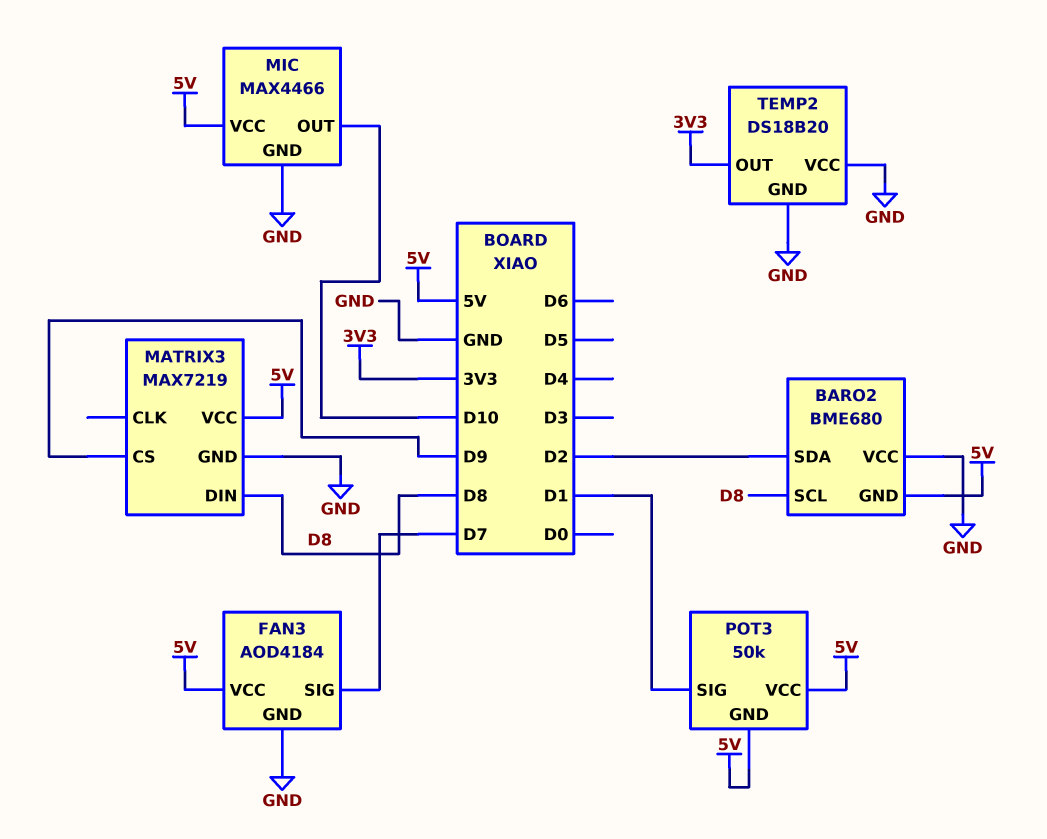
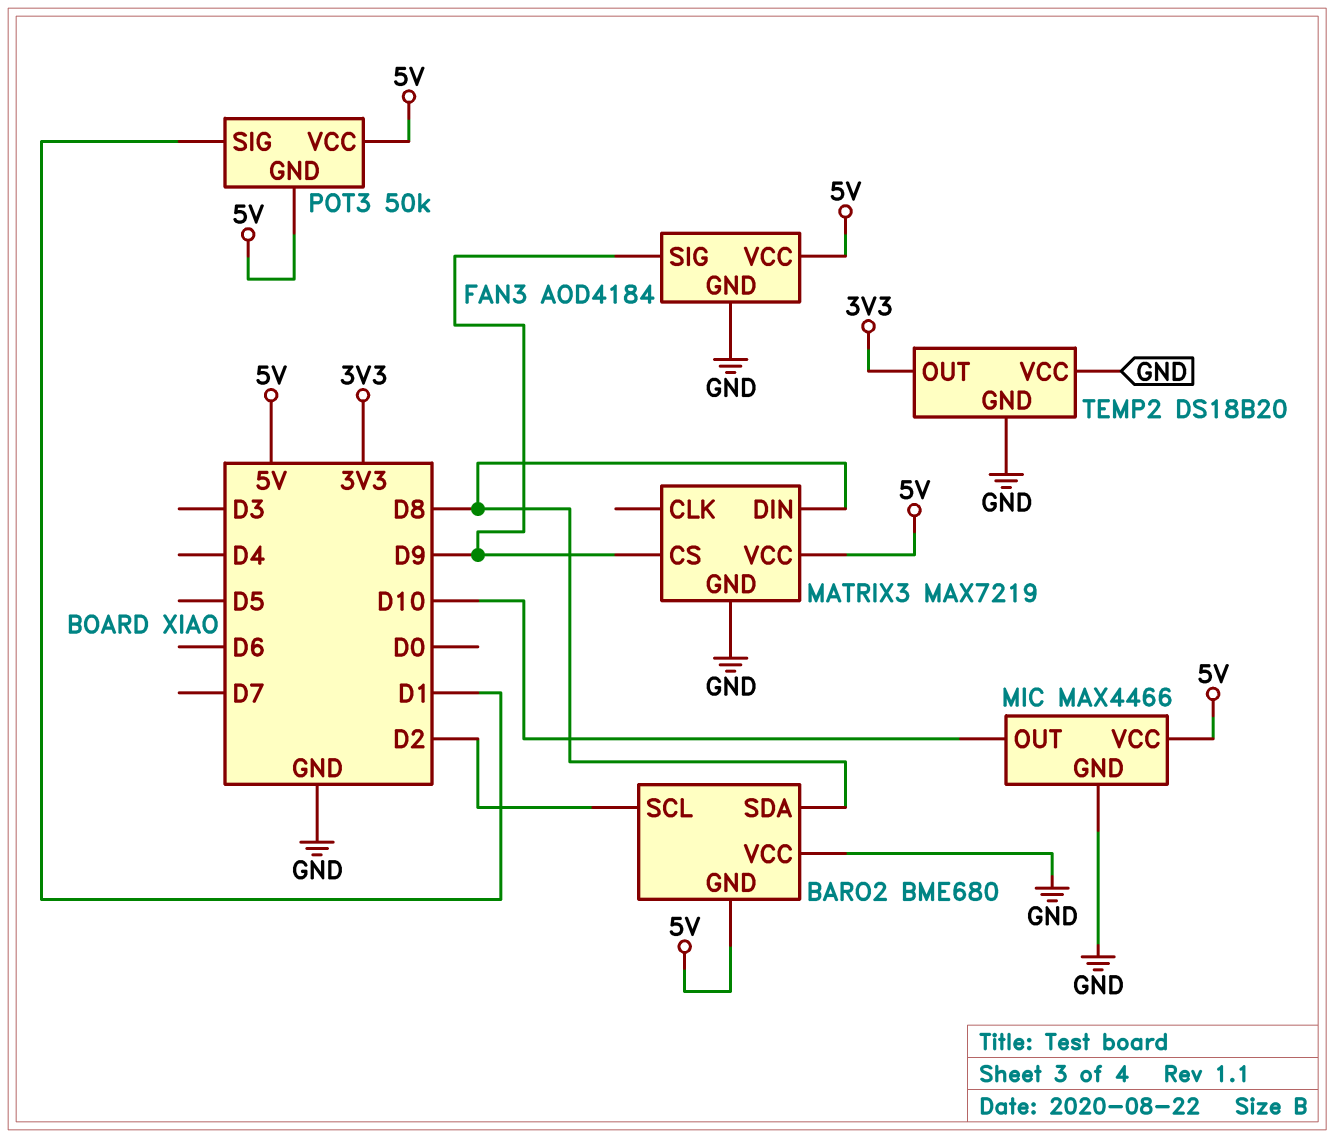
BARO2 pin SCL: D8 -> D2
BARO2 pin SDA: D2 -> D8
FAN3 pin SIG: D7 -> D9

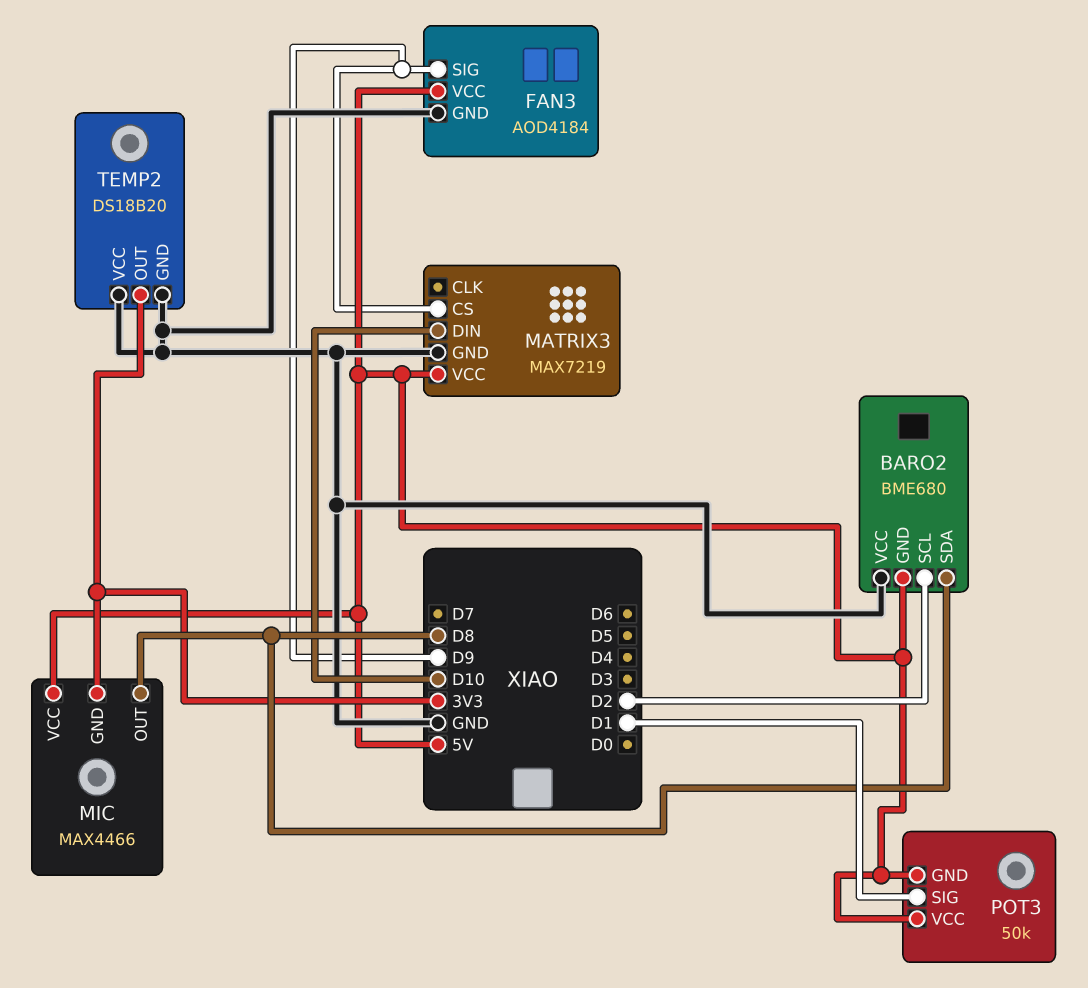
MATRIX3 pin DIN: D8 -> D10
MIC pin GND: GND -> 3V3
MIC pin OUT: D10 -> D8

